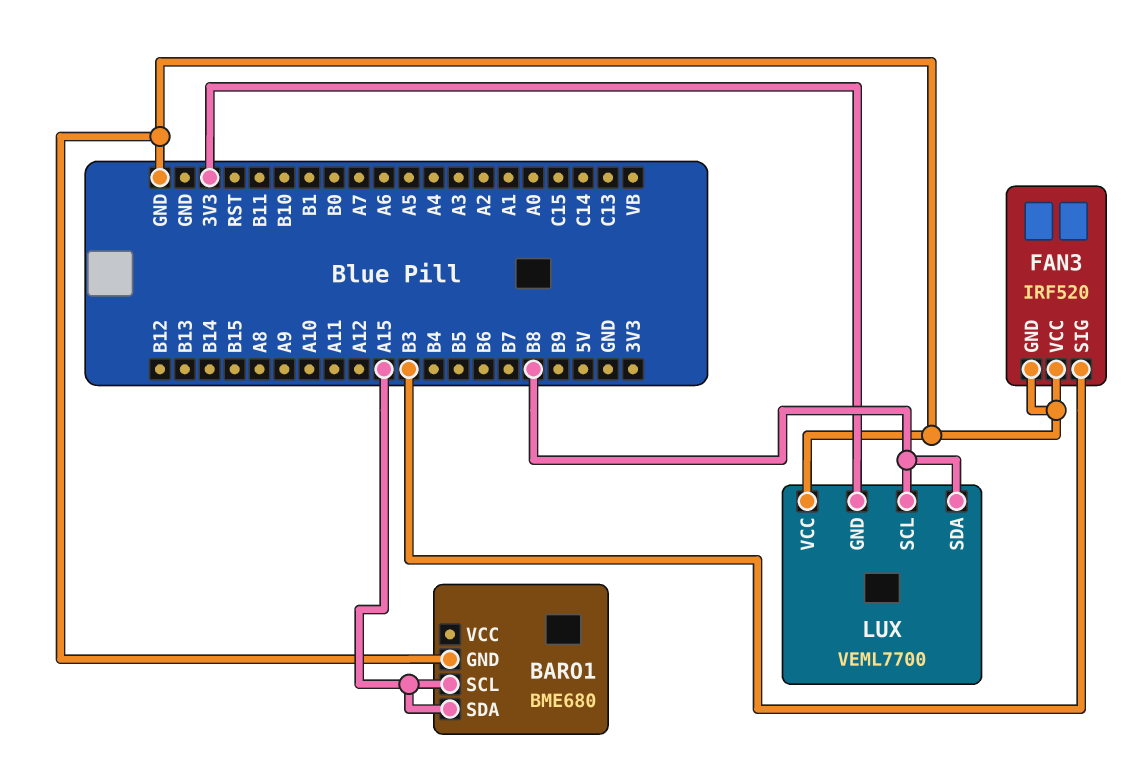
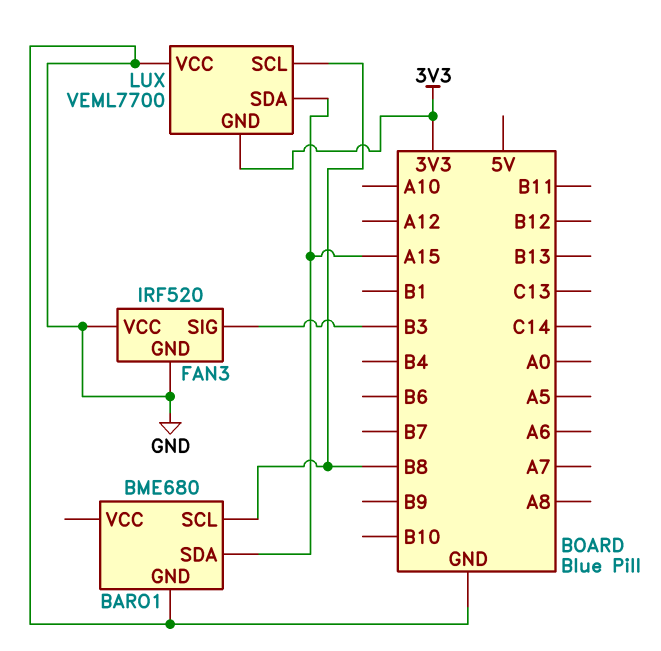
BARO1 pin SCL: A15 -> B8
LUX pin SDA: B8 -> A15

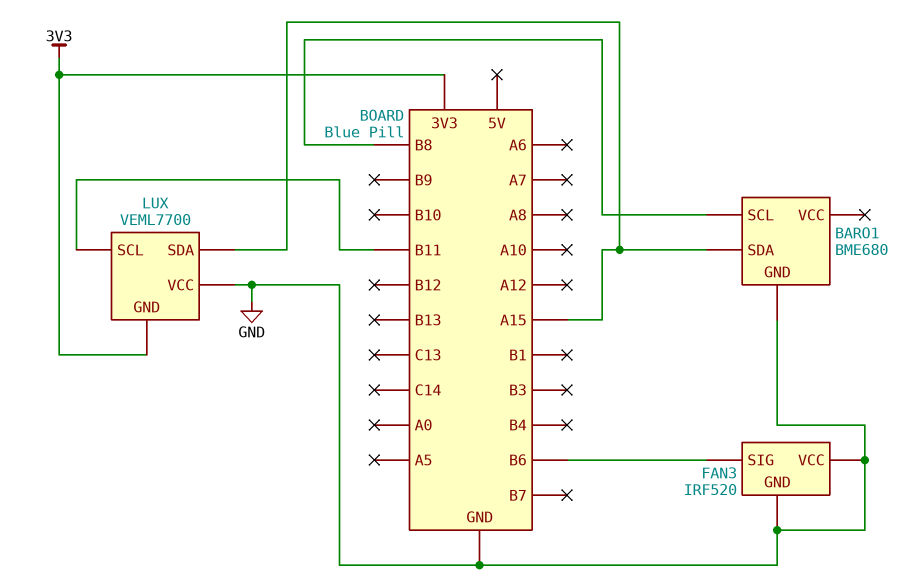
FAN3 pin SIG: B3 -> B6
LUX pin SCL: B8 -> B11

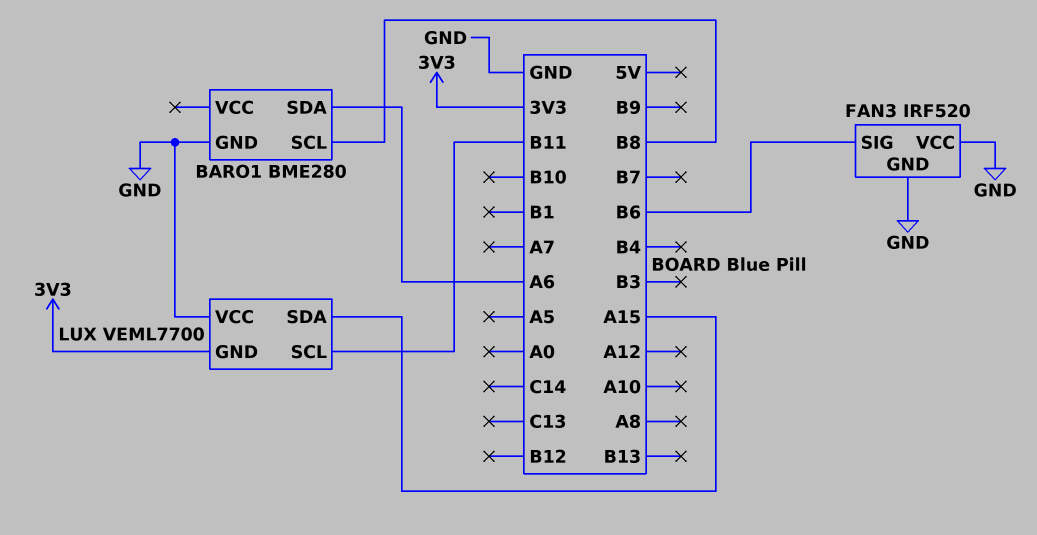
BARO1: BME680 -> BME280
BARO1 pin SDA: A15 -> A6

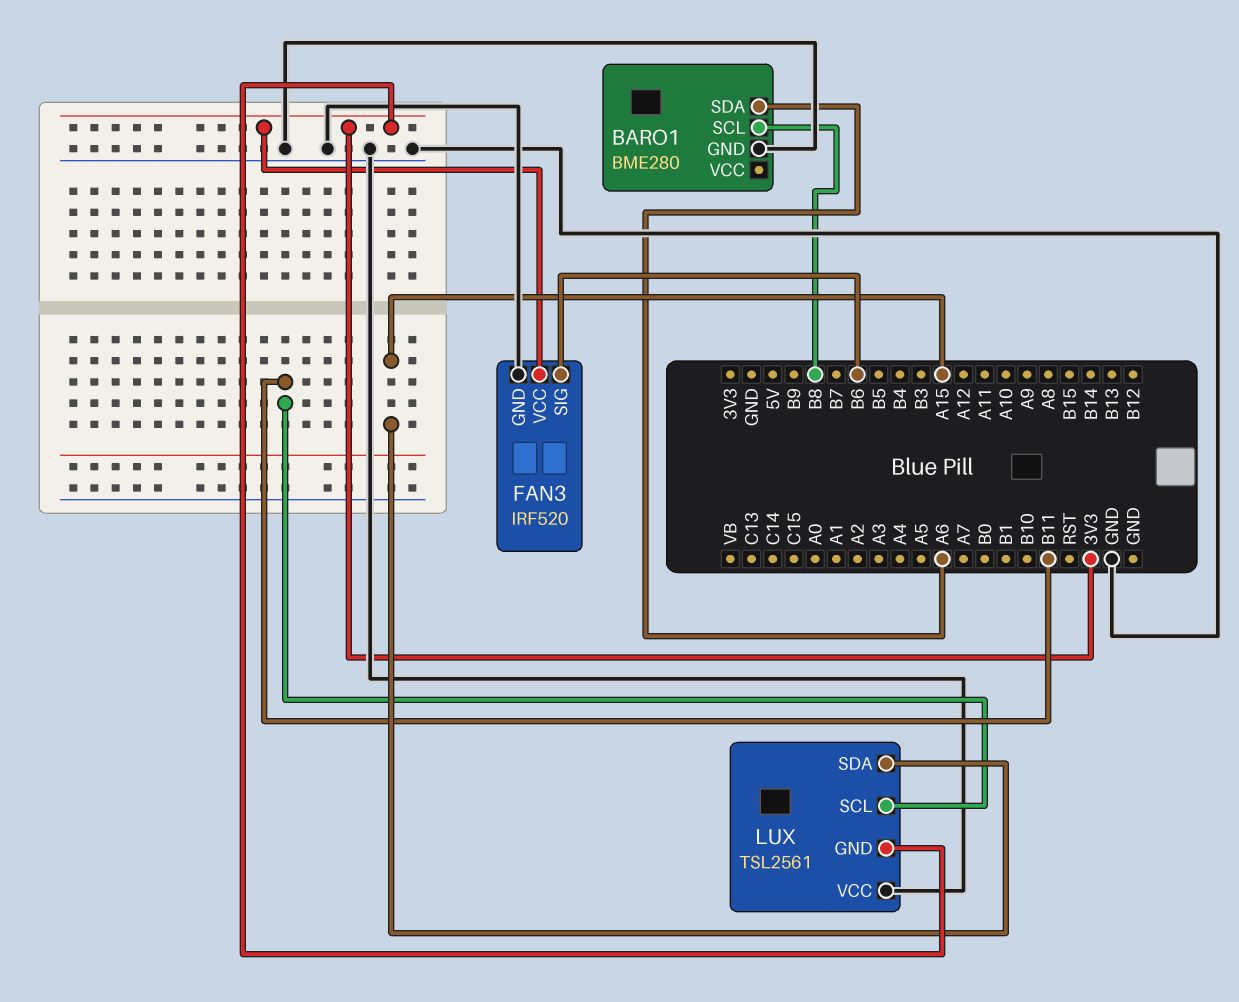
FAN3 pin VCC: GND -> 3V3
LUX: VEML7700 -> TSL2561

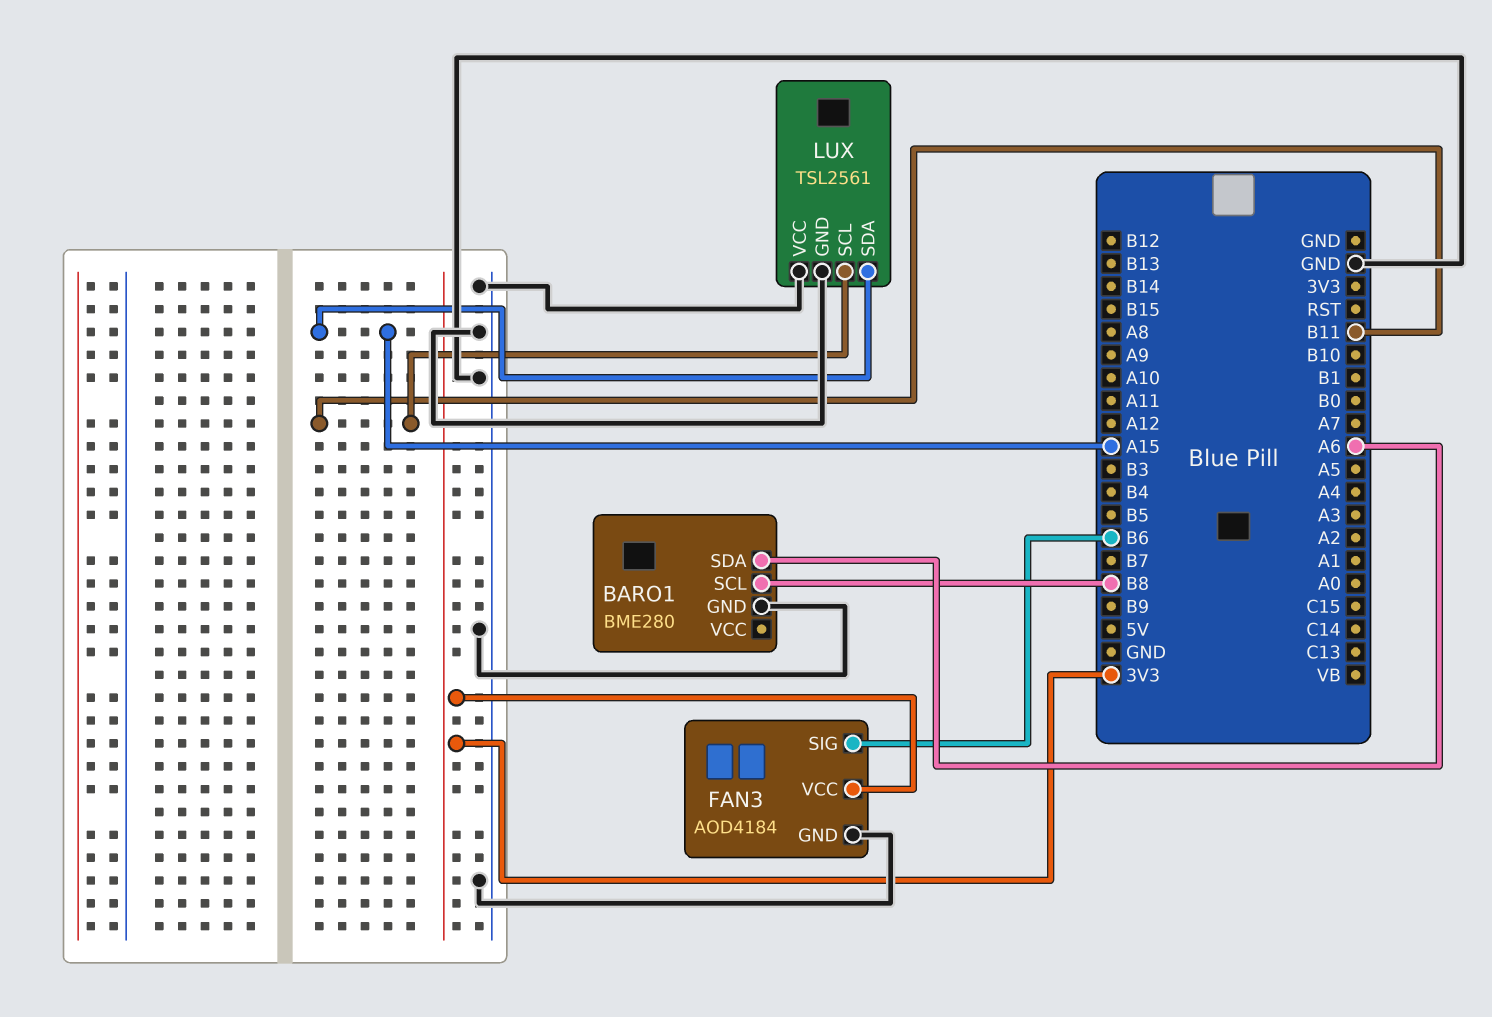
FAN3: IRF520 -> AOD4184
LUX pin GND: 3V3 -> GND

